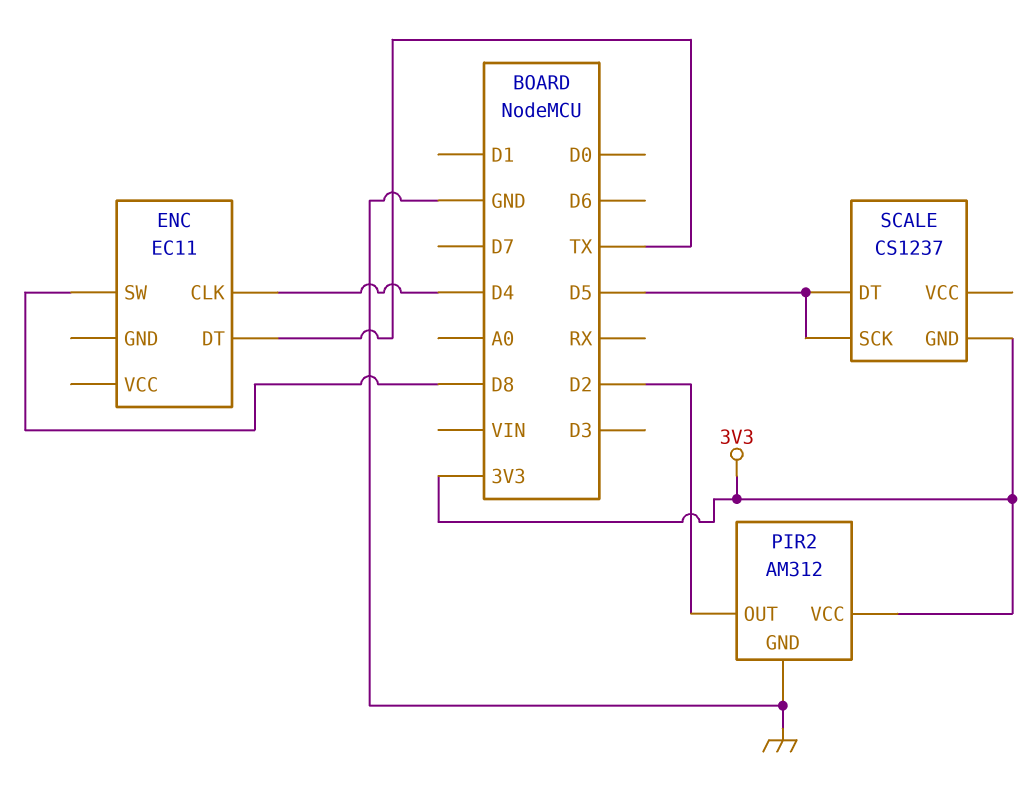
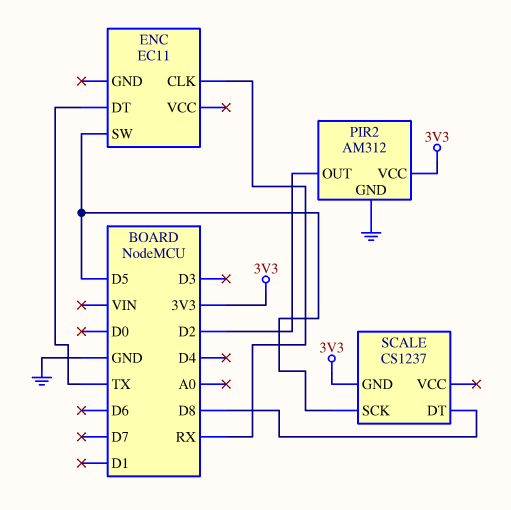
ENC pin CLK: D4 -> RX
ENC pin SW: D8 -> D5
SCALE pin DT: D5 -> D8

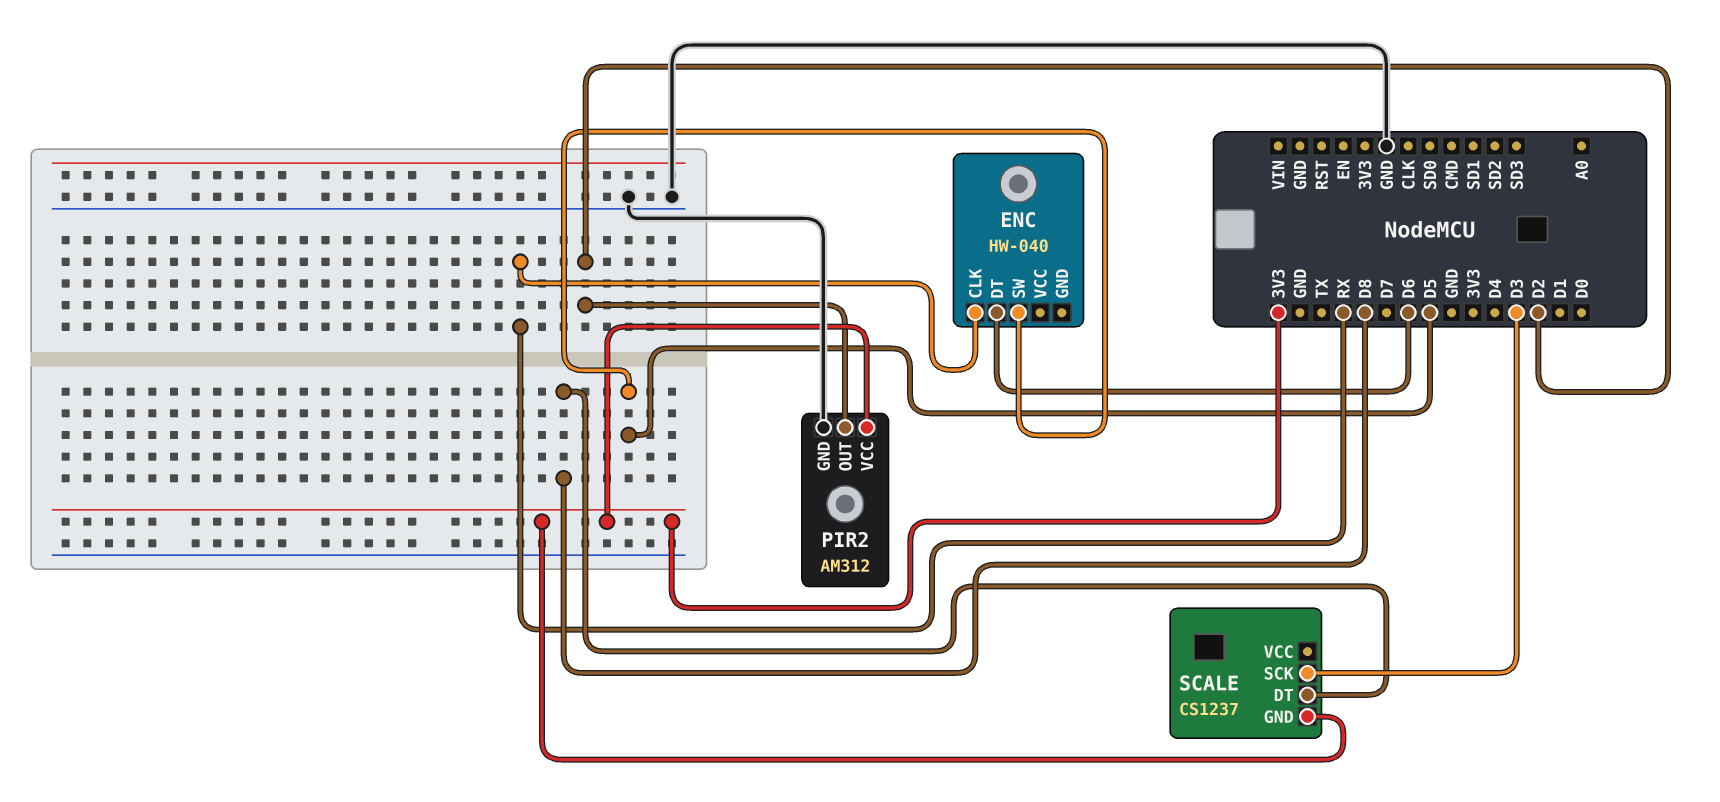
ENC: EC11 -> HW-040
ENC pin DT: TX -> D6
SCALE pin SCK: D5 -> D3

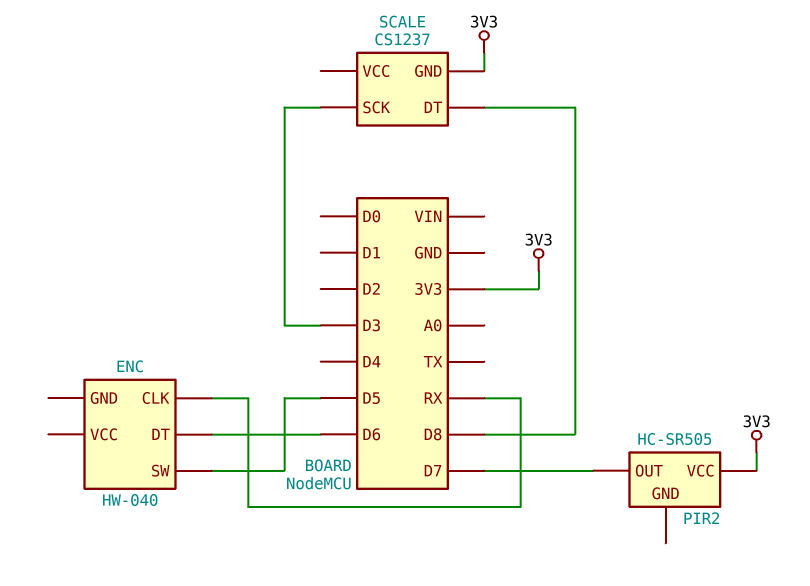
PIR2: AM312 -> HC-SR505
PIR2 pin GND: GND -> none
PIR2 pin OUT: D2 -> D7

